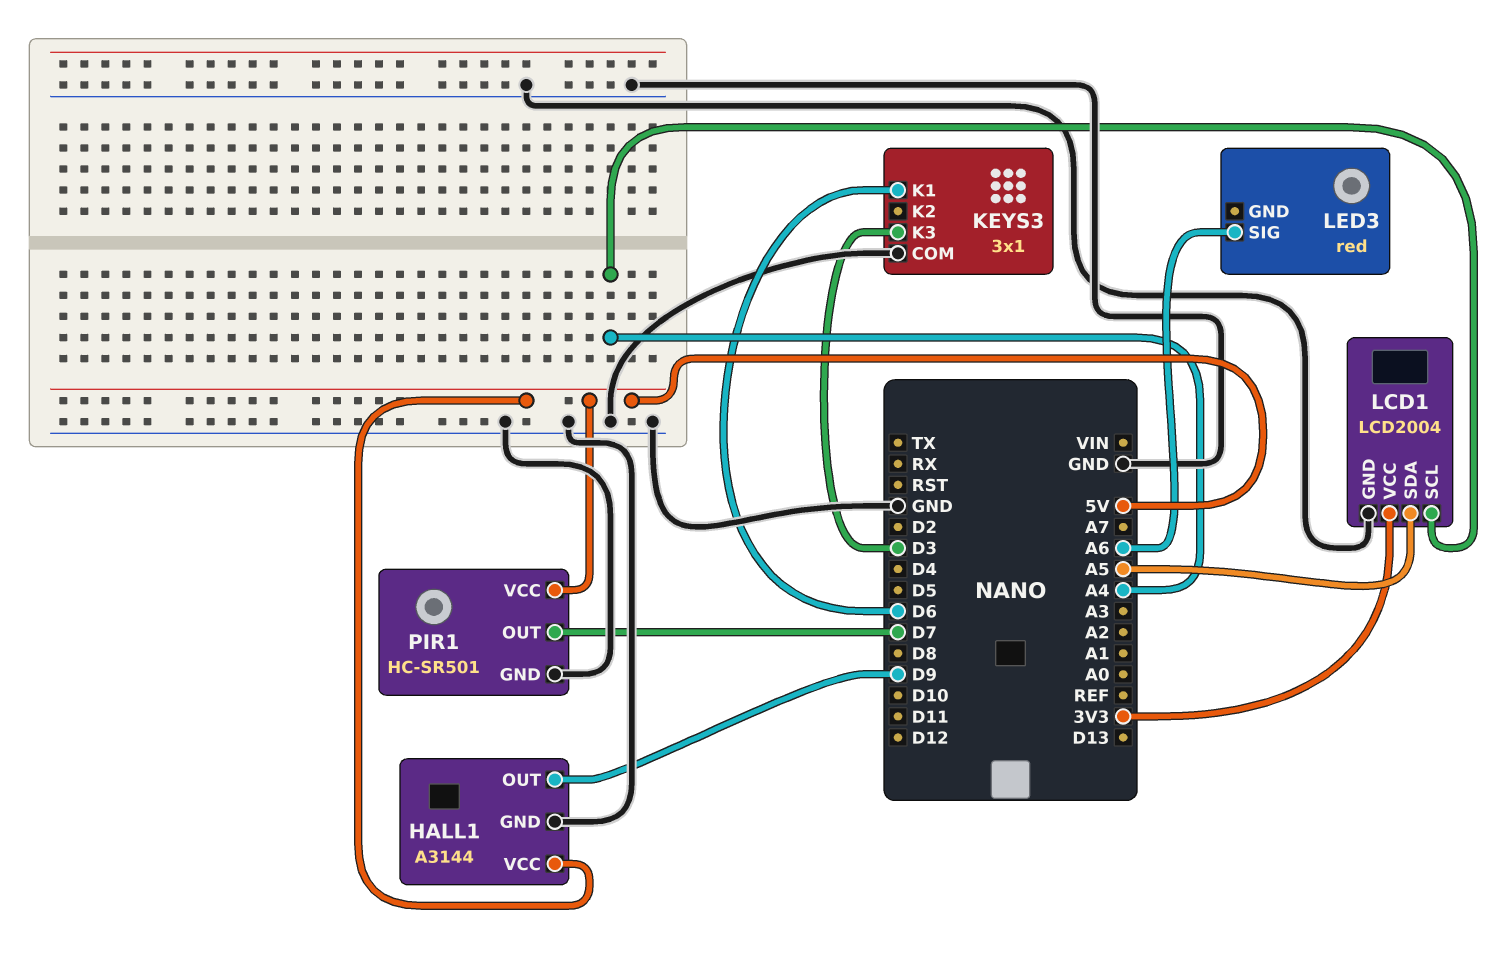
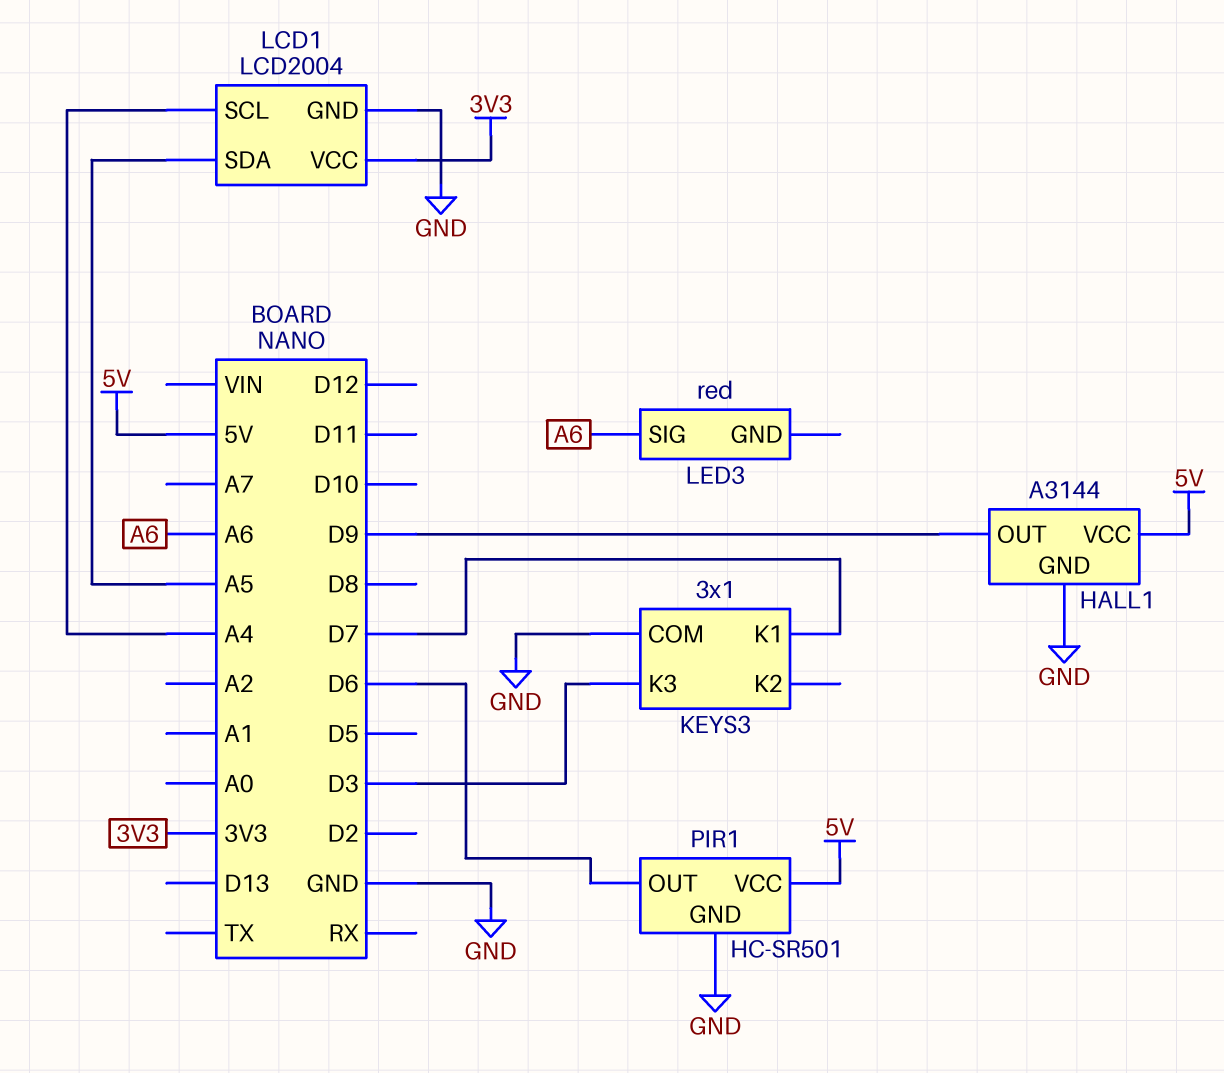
KEYS3 pin K1: D6 -> D7
PIR1 pin OUT: D7 -> D6

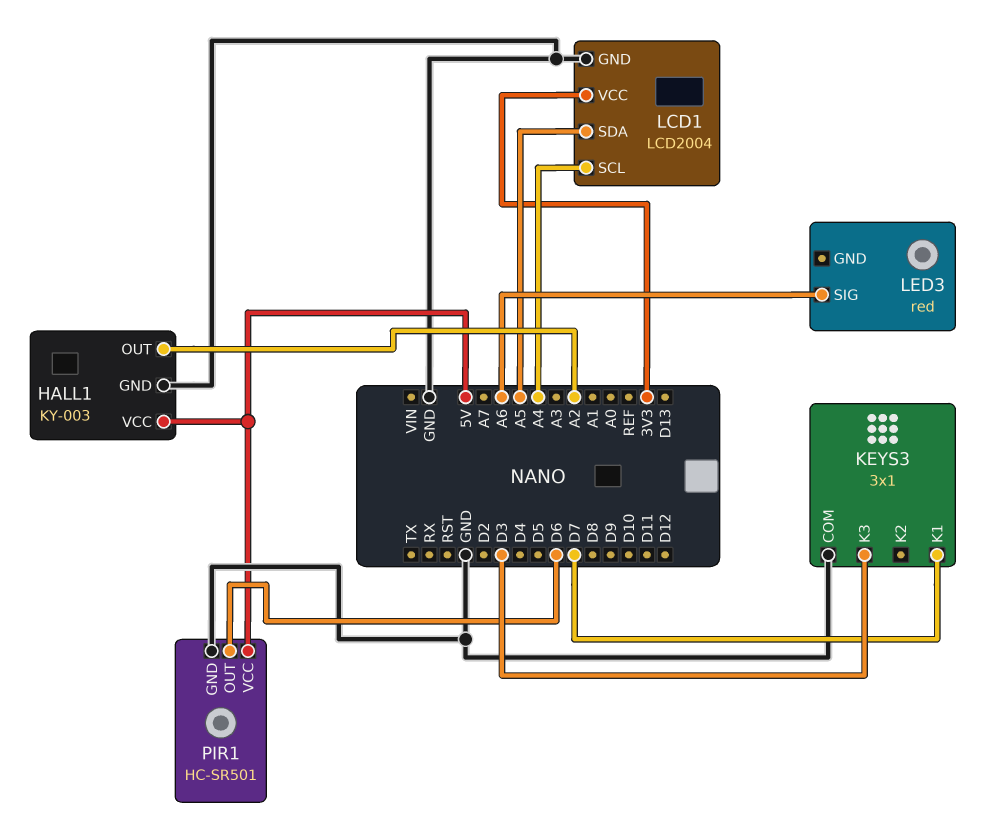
HALL1: A3144 -> KY-003
HALL1 pin OUT: D9 -> A2

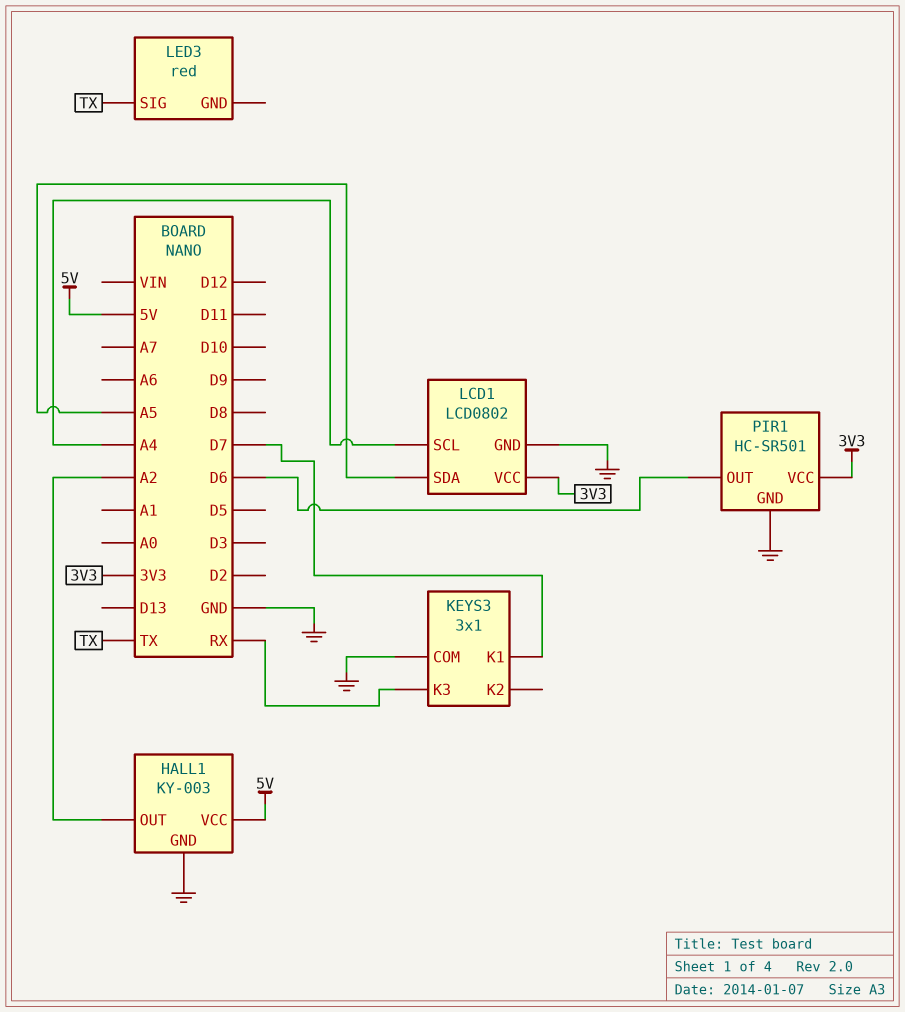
KEYS3 pin K3: D3 -> RX
LCD1: LCD2004 -> LCD0802
LED3 pin SIG: A6 -> TX
PIR1 pin VCC: 5V -> 3V3

